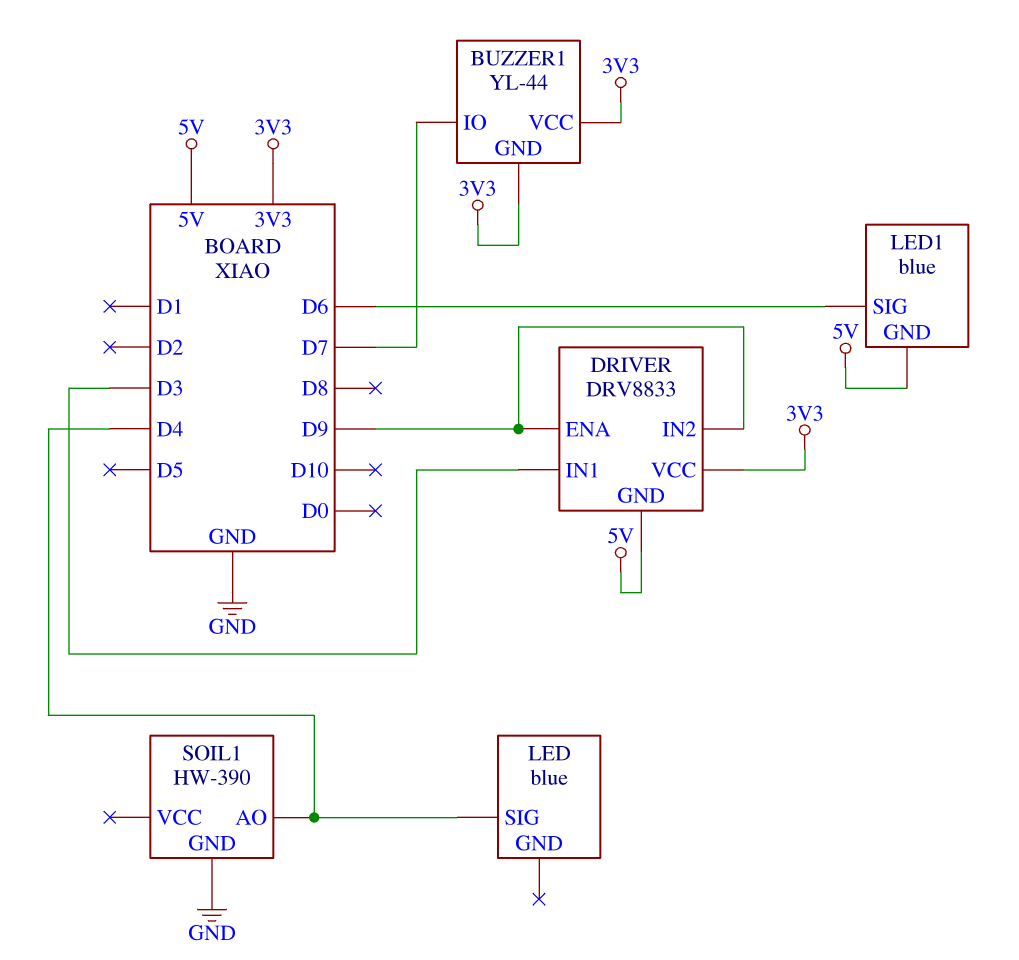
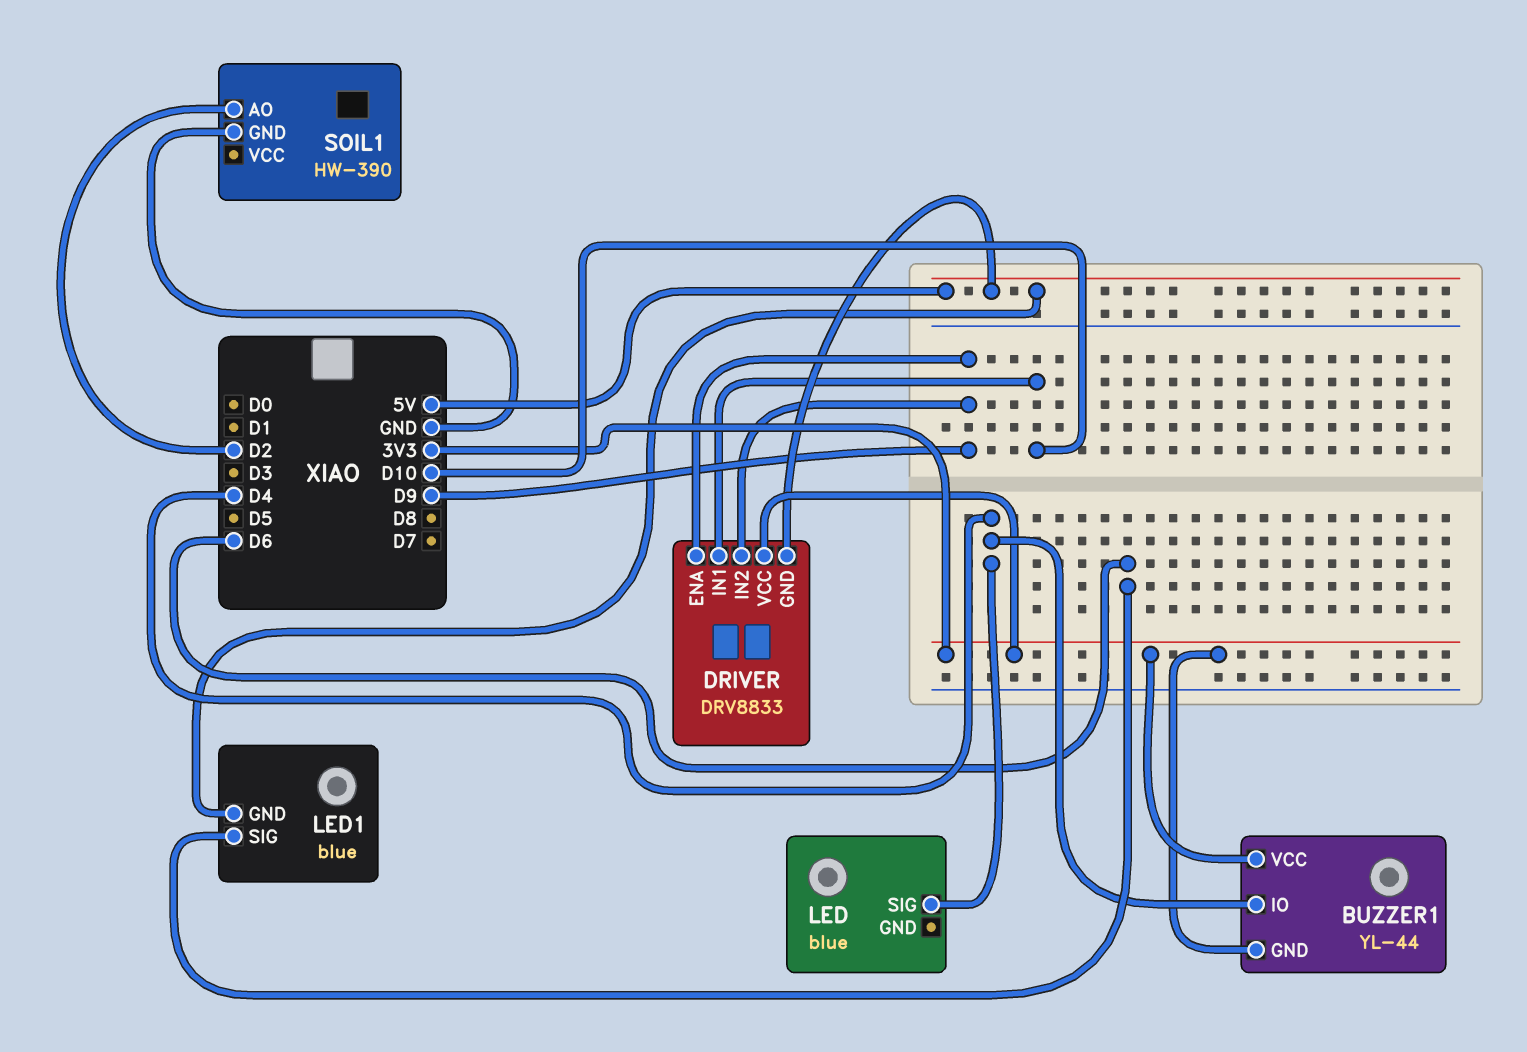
BUZZER1 pin IO: D7 -> D4
DRIVER pin IN1: D3 -> D10
SOIL1 pin AO: D4 -> D2

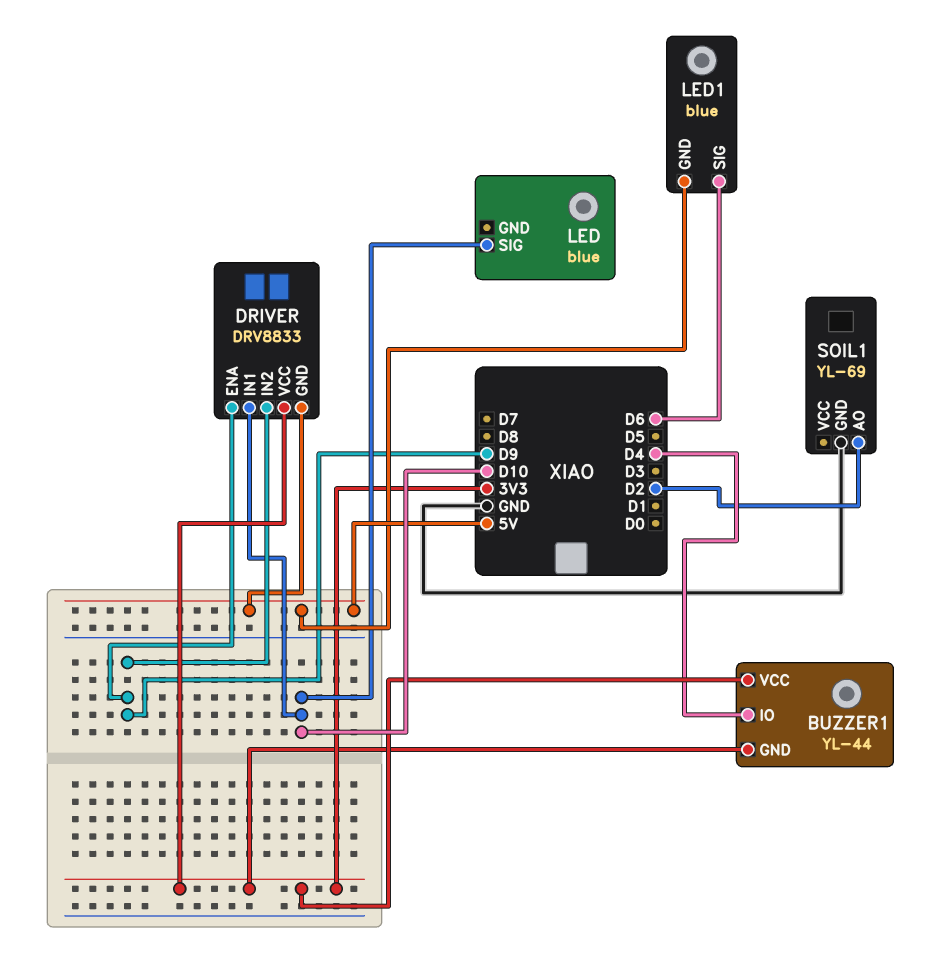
LED pin SIG: D4 -> D10
SOIL1: HW-390 -> YL-69

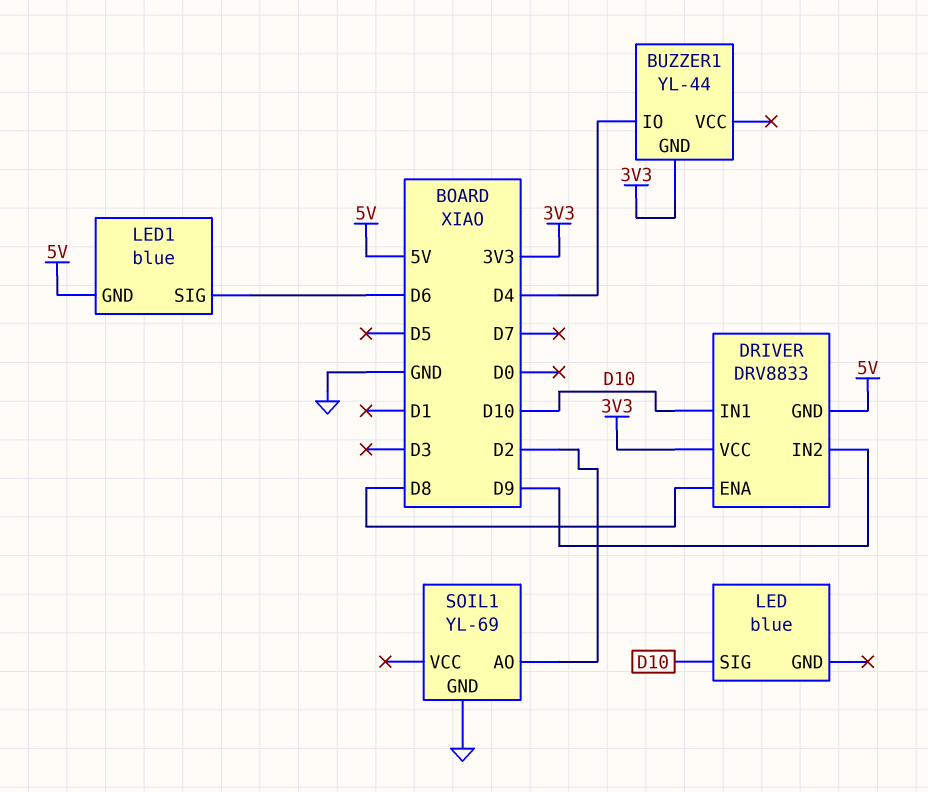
BUZZER1 pin VCC: 3V3 -> none
DRIVER pin ENA: D9 -> D8

